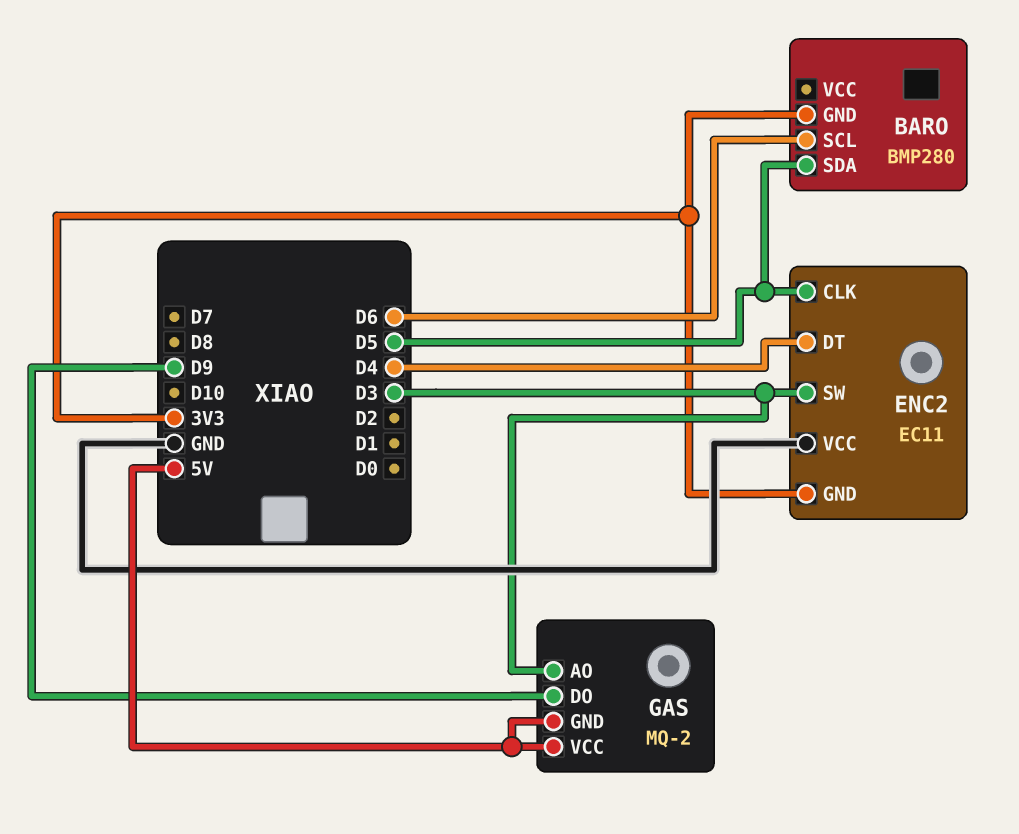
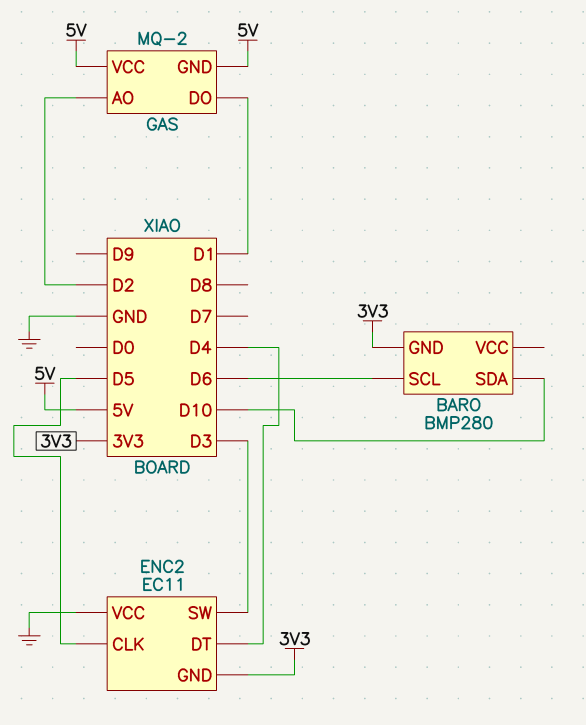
BARO pin SDA: D5 -> D10
GAS pin AO: D3 -> D2
GAS pin DO: D9 -> D1

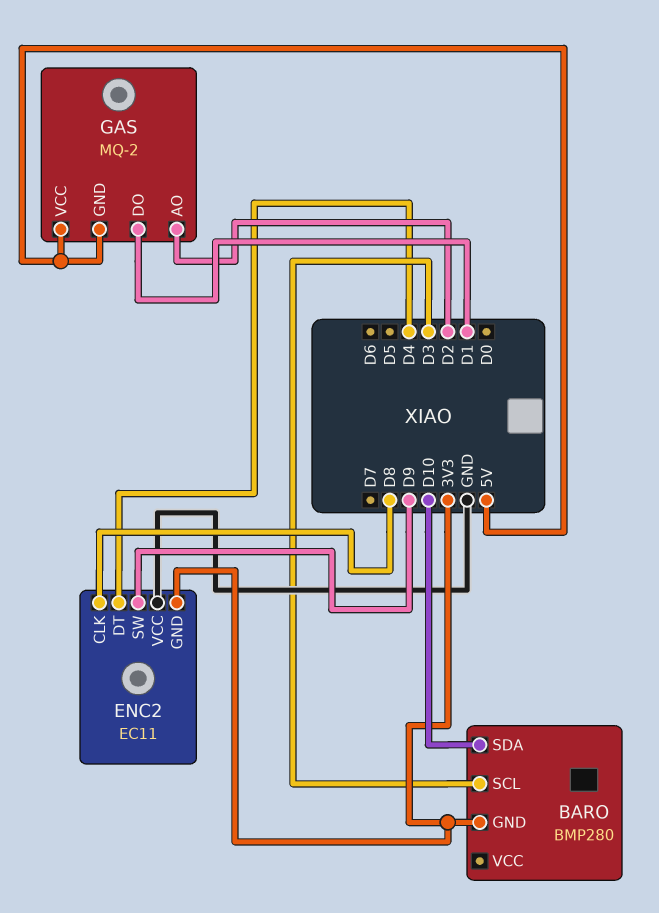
BARO pin SCL: D6 -> D3
ENC2 pin CLK: D5 -> D8
ENC2 pin SW: D3 -> D9

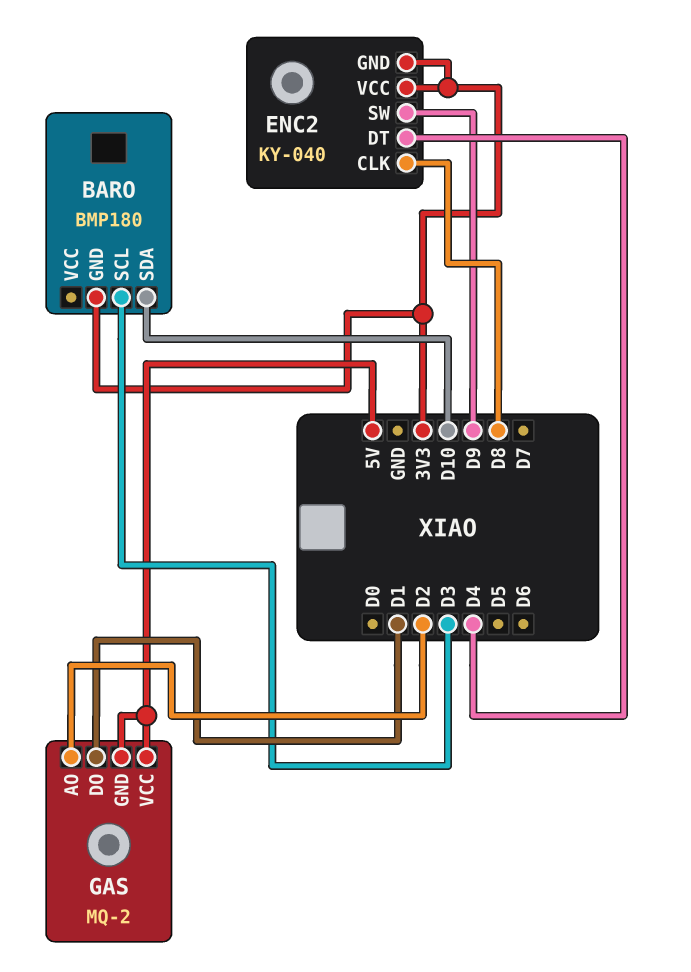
BARO: BMP280 -> BMP180
ENC2: EC11 -> KY-040
ENC2 pin VCC: GND -> 3V3

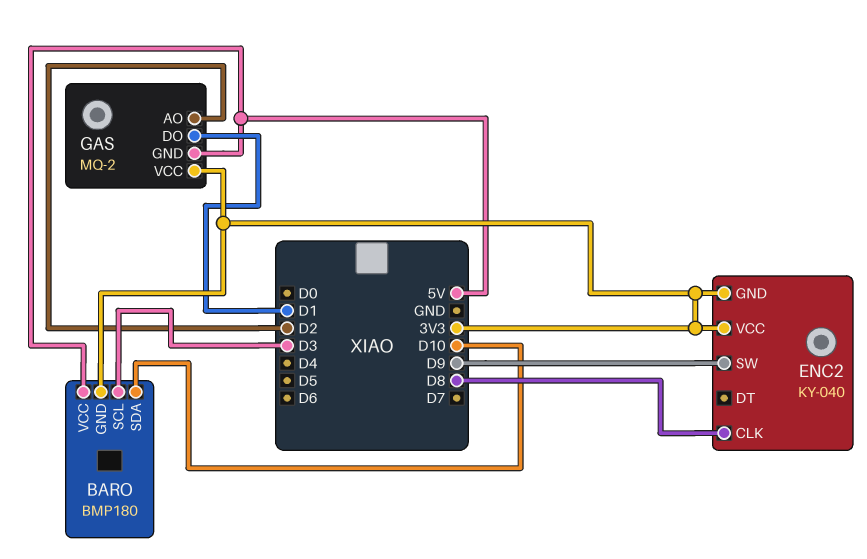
BARO pin VCC: none -> 5V
ENC2 pin DT: D4 -> none
GAS pin VCC: 5V -> 3V3

